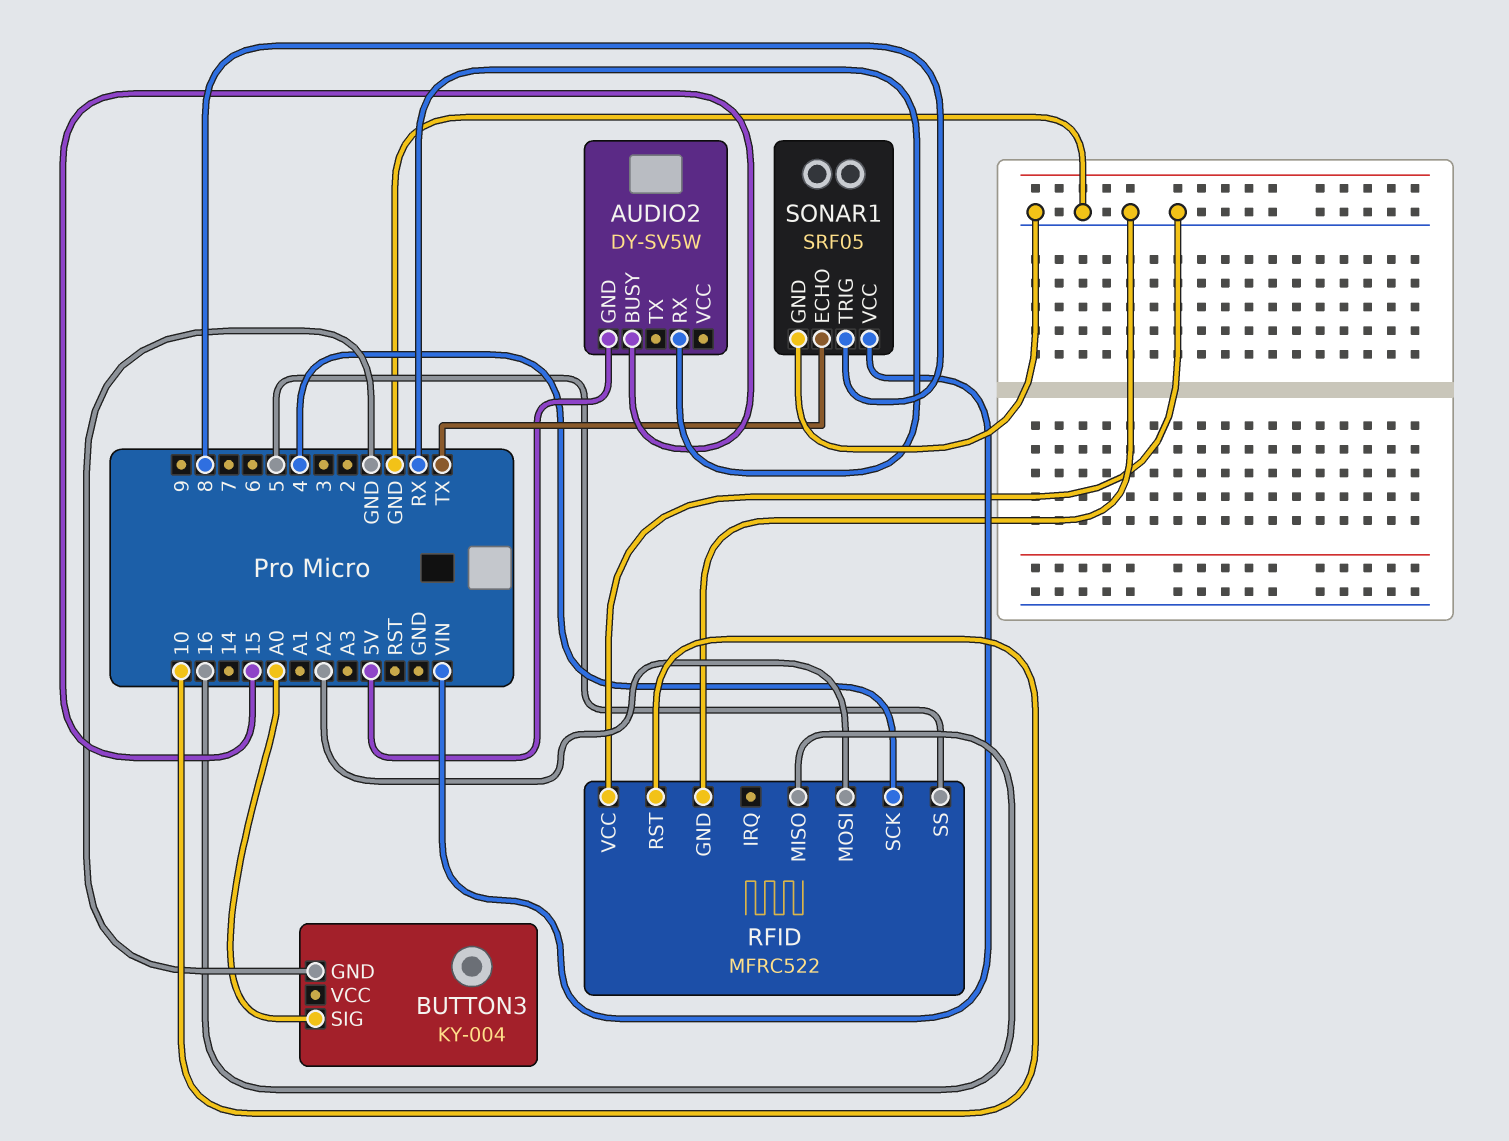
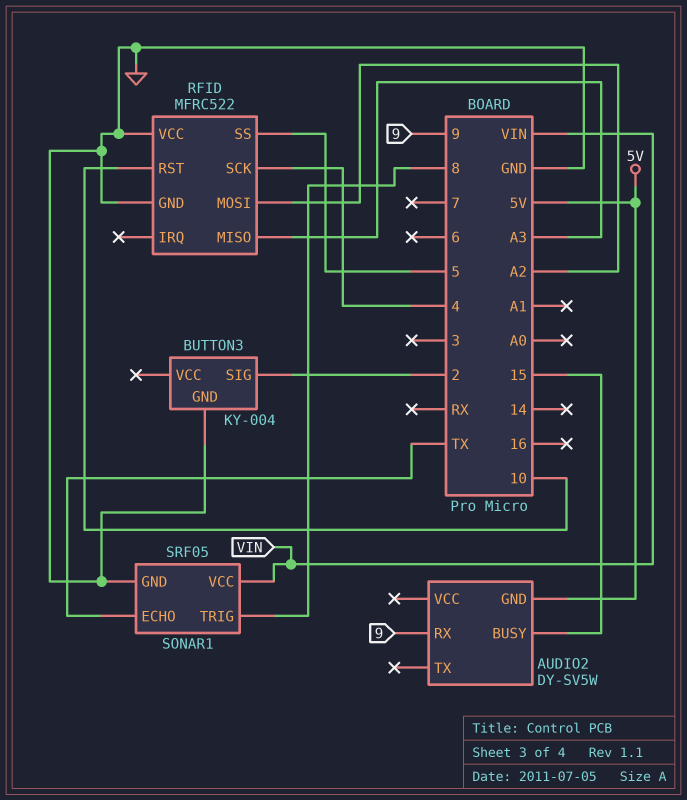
AUDIO2 pin RX: RX -> 9
BUTTON3 pin SIG: A0 -> 2
RFID pin MISO: 16 -> A3

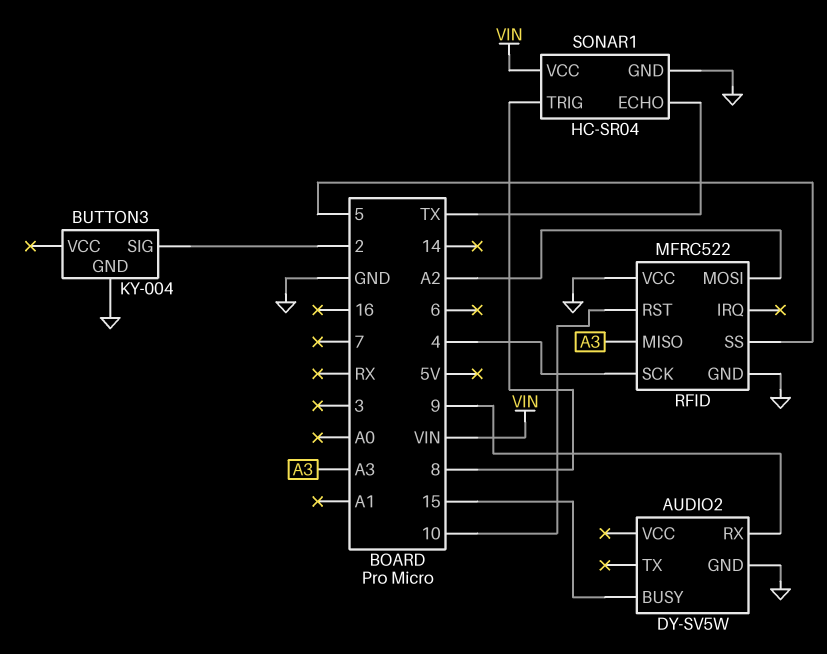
AUDIO2 pin GND: 5V -> GND
SONAR1: SRF05 -> HC-SR04

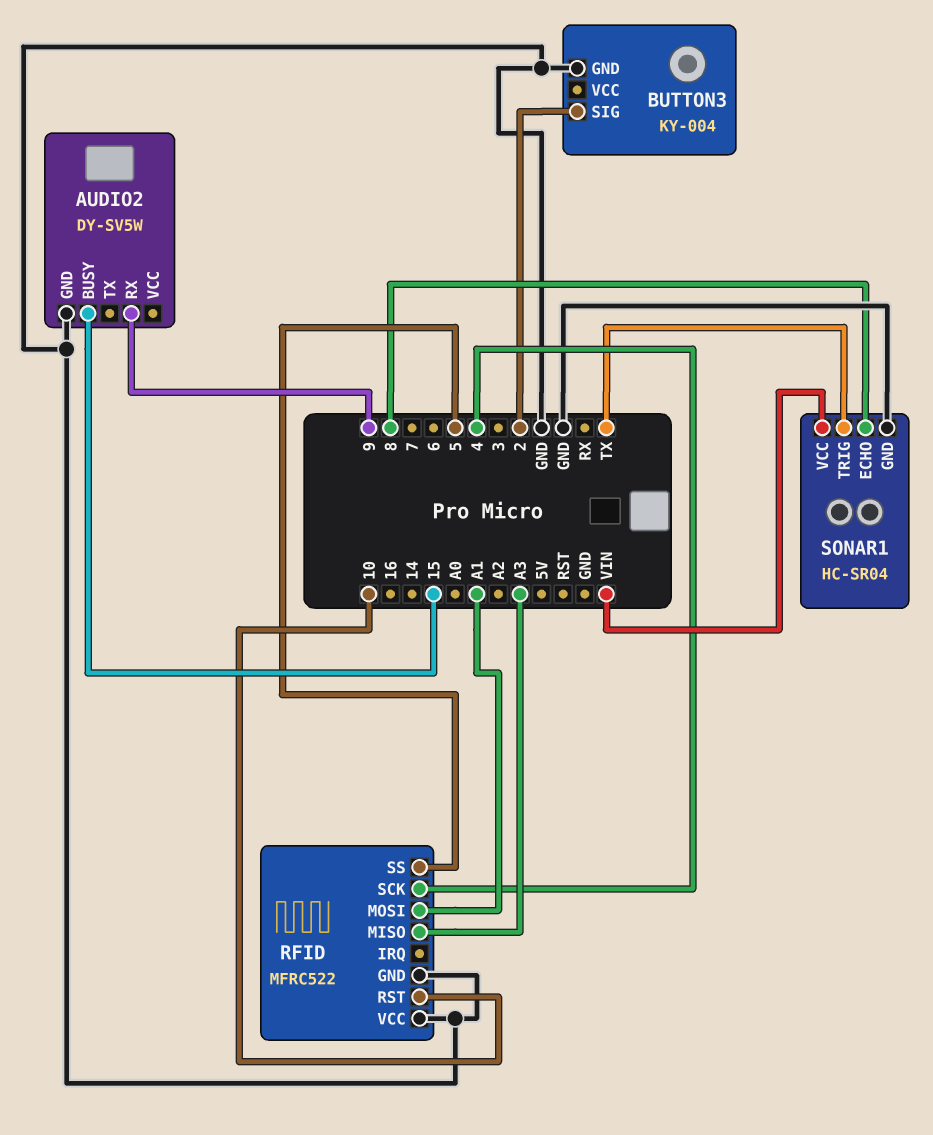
RFID pin MOSI: A2 -> A1
SONAR1 pin ECHO: TX -> 8
SONAR1 pin TRIG: 8 -> TX

